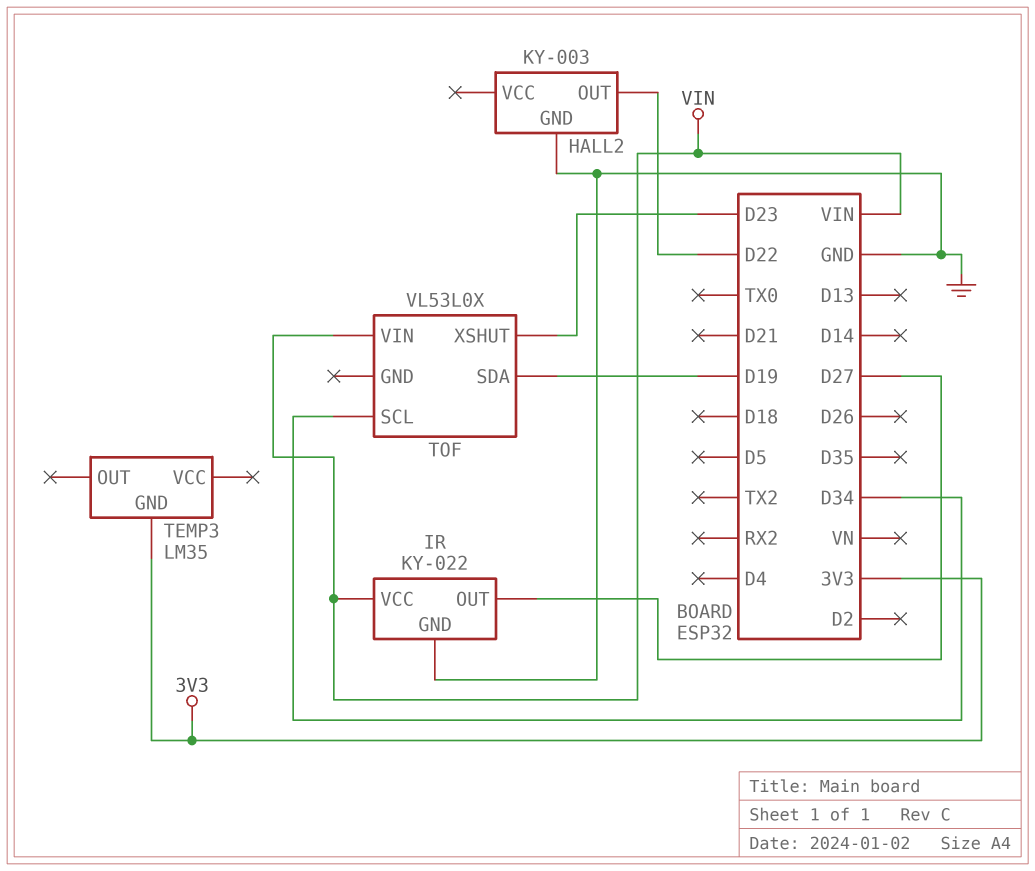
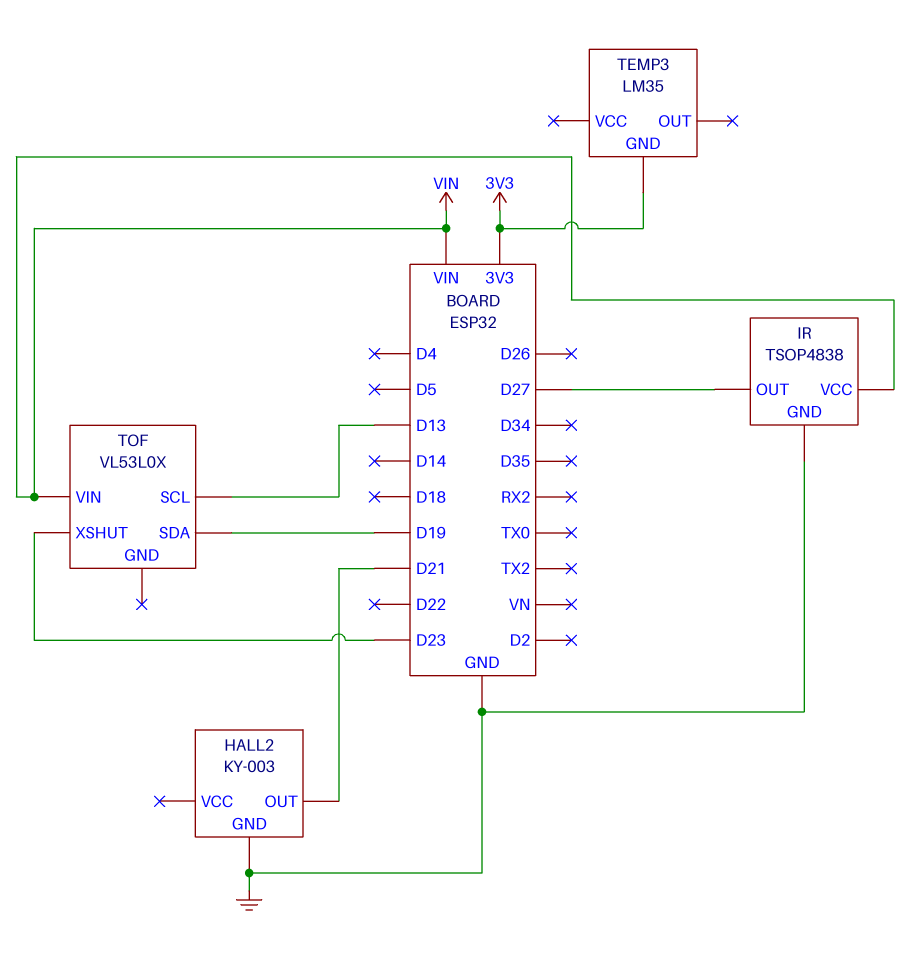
HALL2 pin OUT: D22 -> D21
IR: KY-022 -> TSOP4838
TOF pin SCL: D34 -> D13

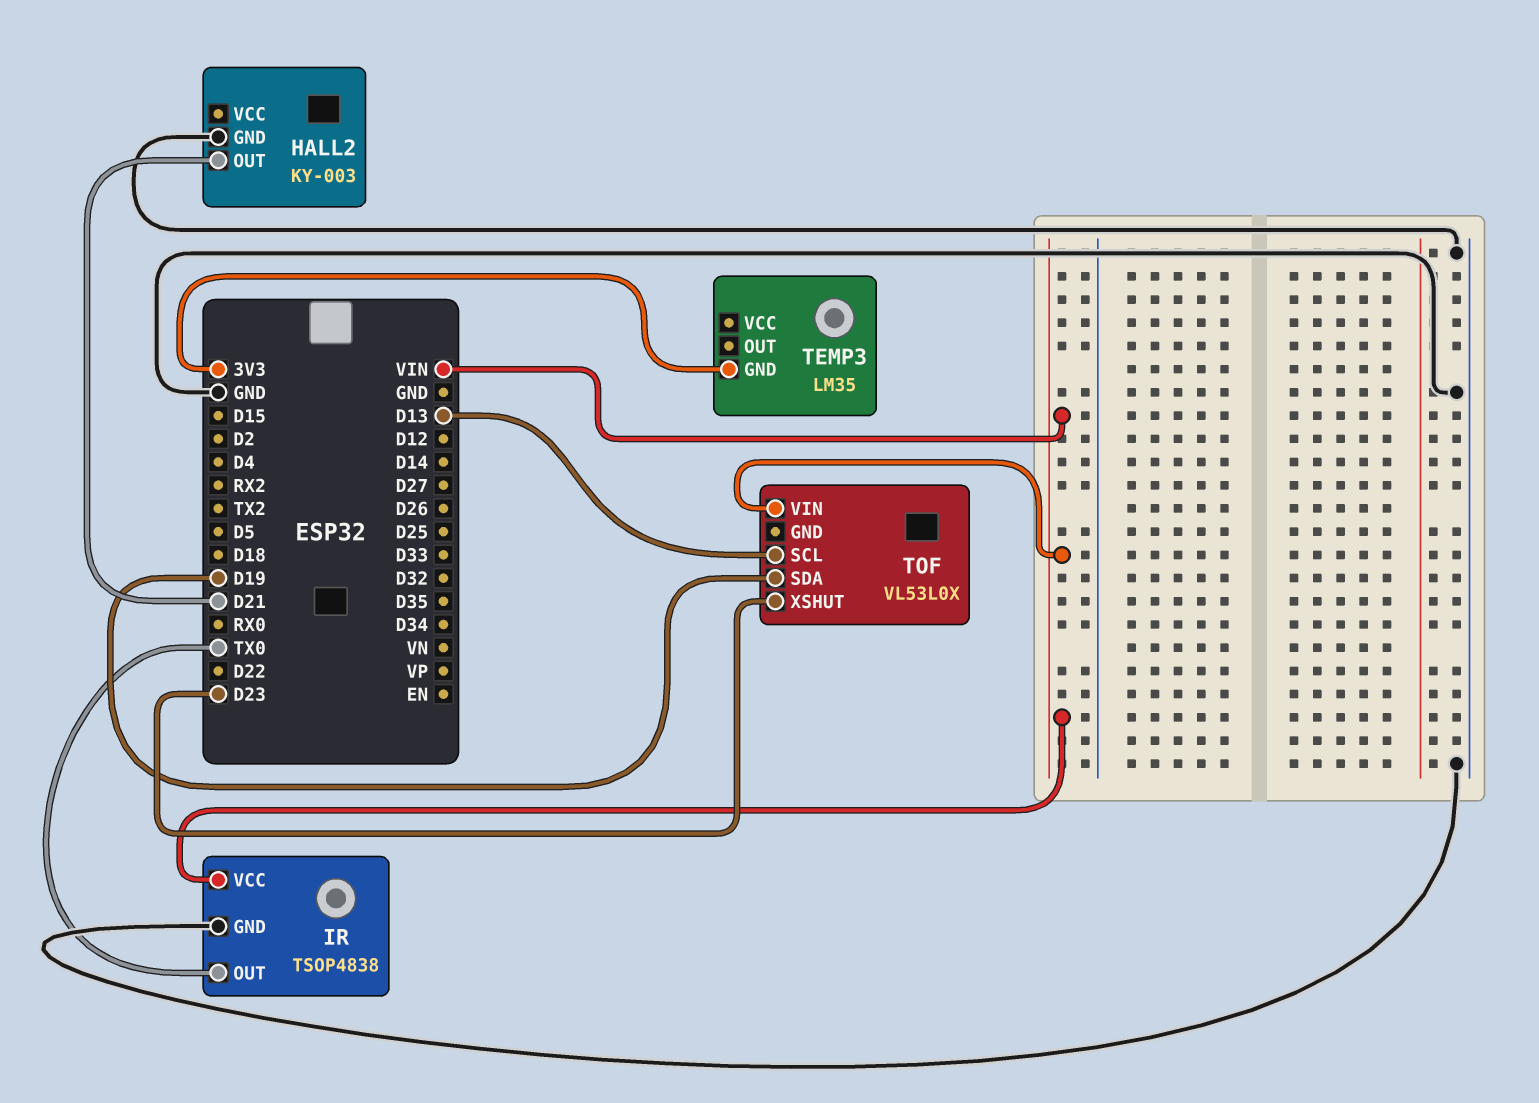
IR pin OUT: D27 -> TX0

